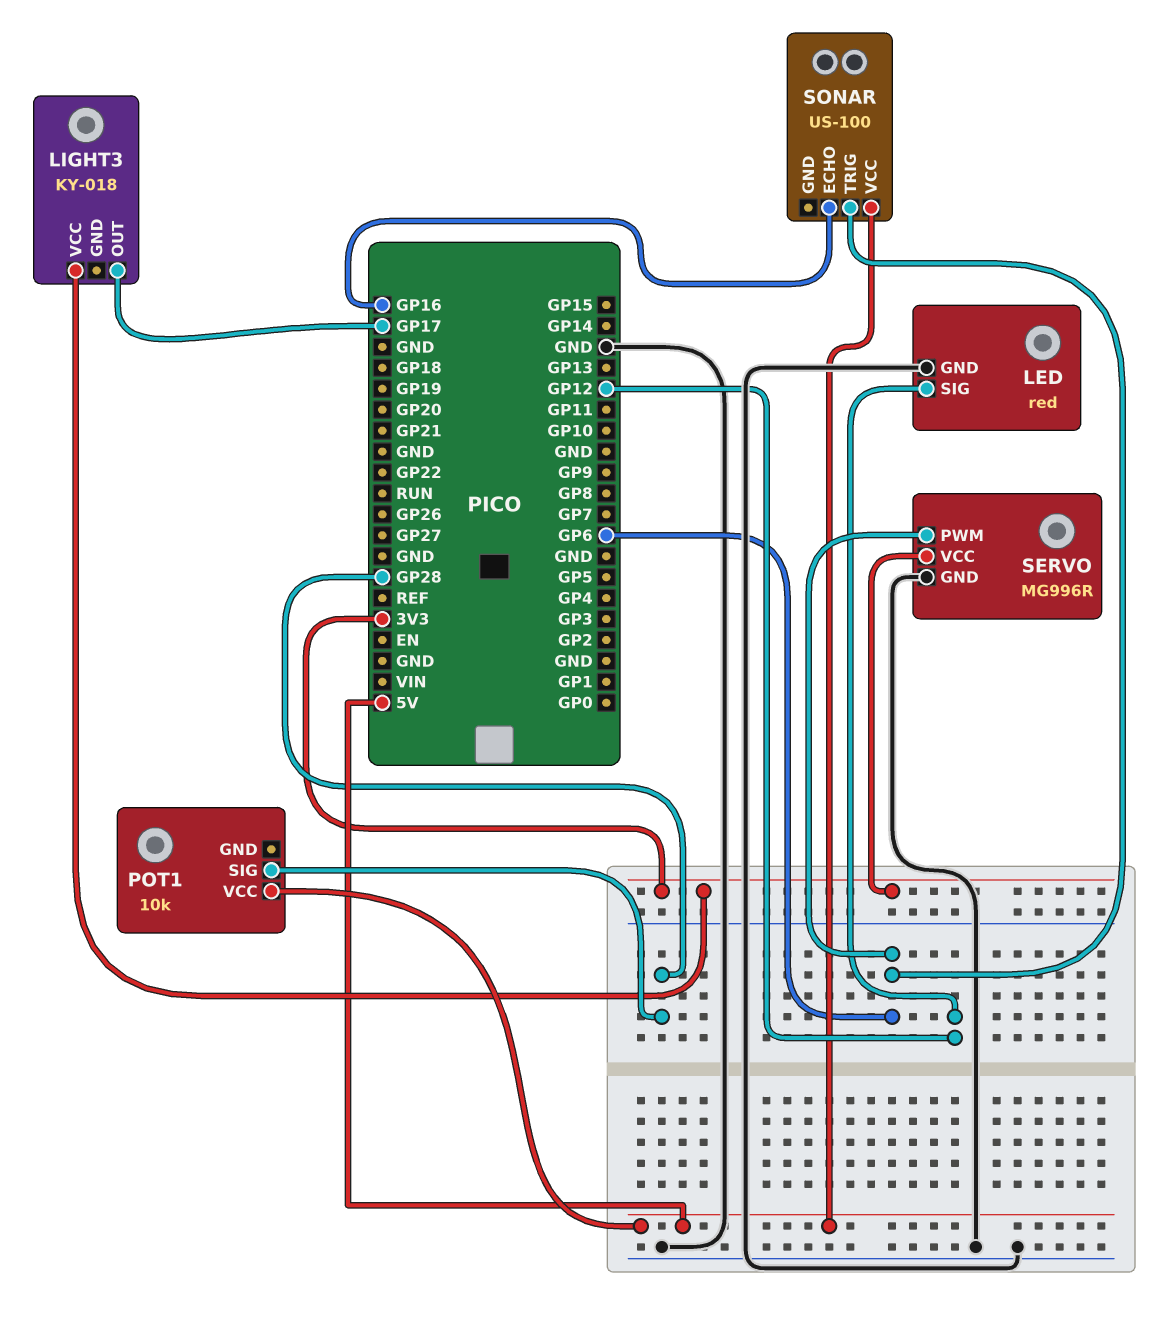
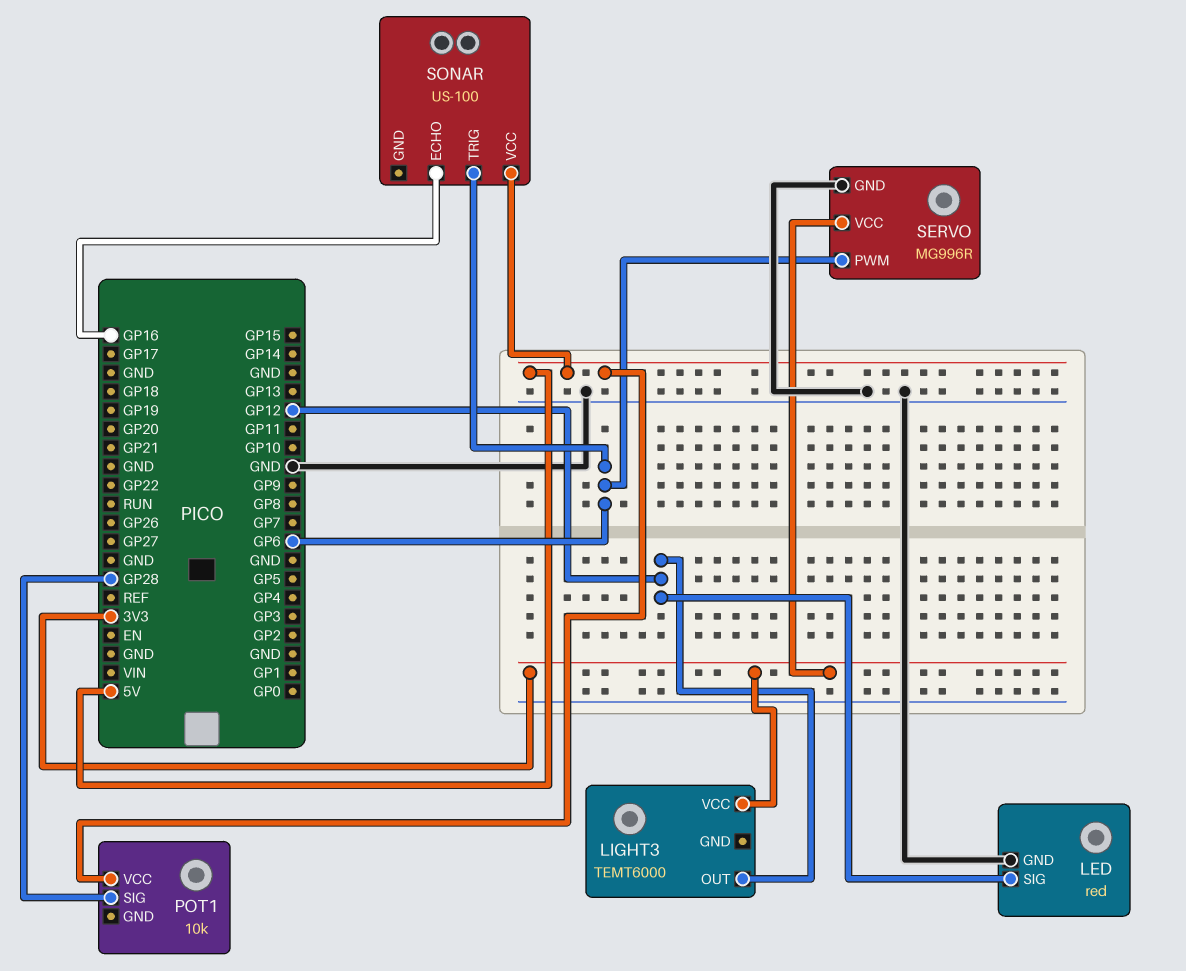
LIGHT3: KY-018 -> TEMT6000
LIGHT3 pin OUT: GP17 -> GP12

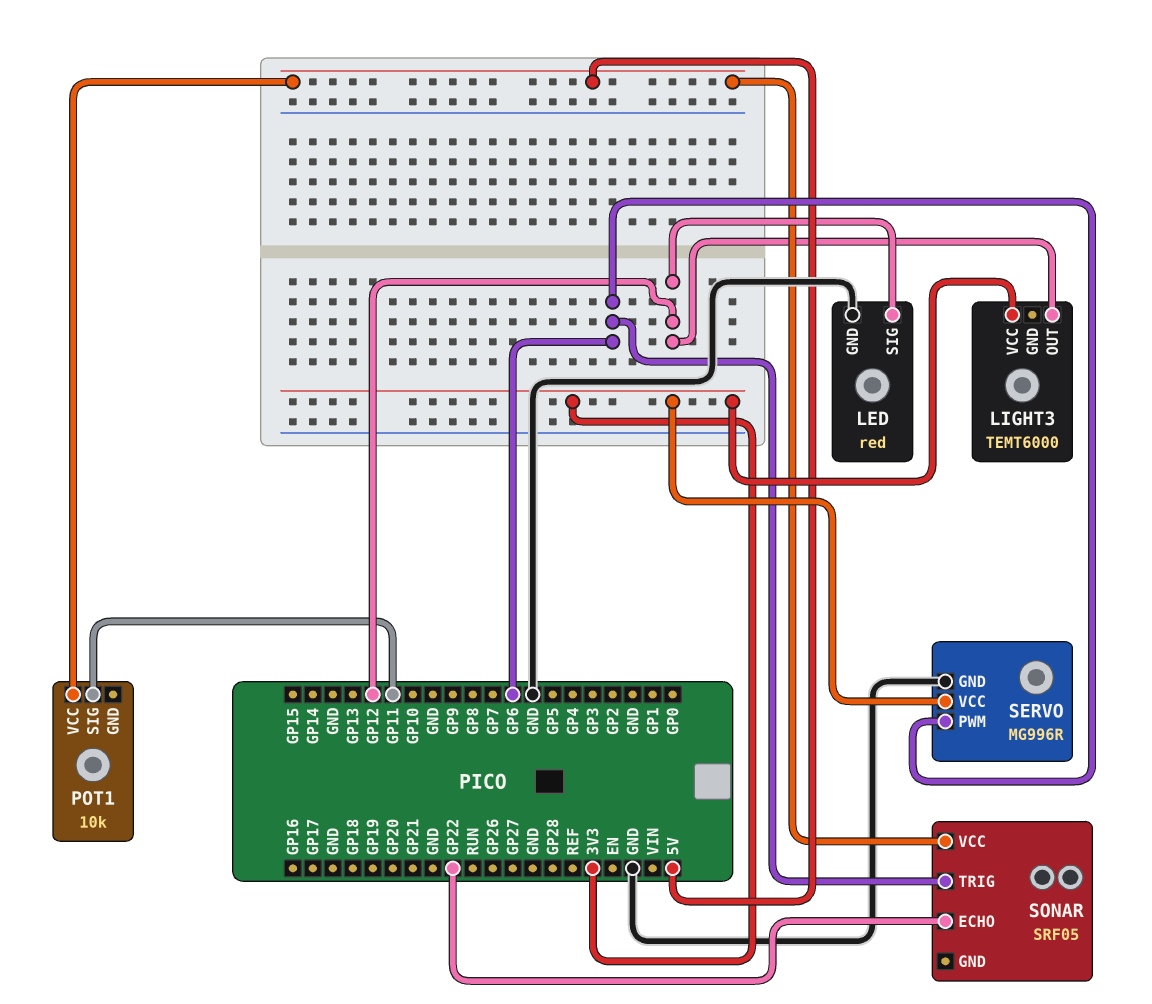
POT1 pin SIG: GP28 -> GP11
SONAR: US-100 -> SRF05
SONAR pin ECHO: GP16 -> GP22

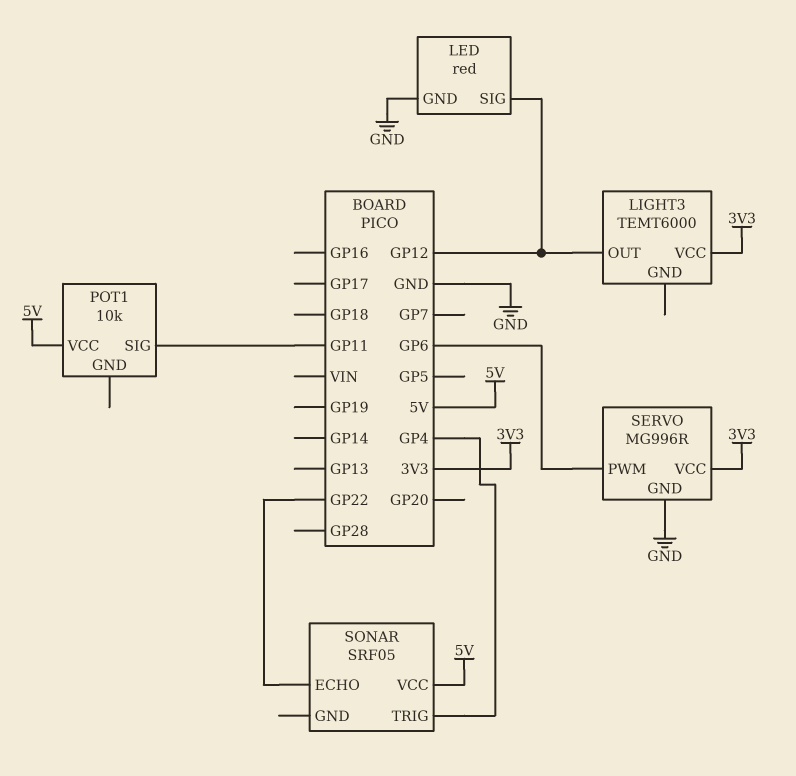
SONAR pin TRIG: GP6 -> GP4

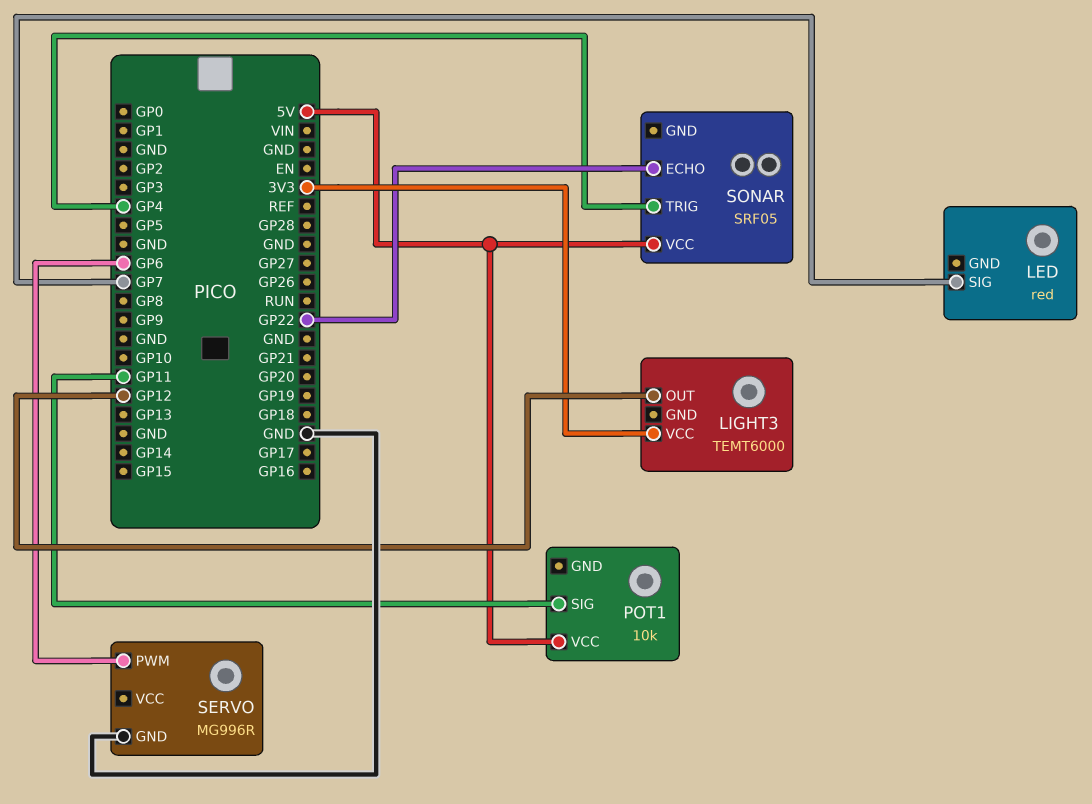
LED pin GND: GND -> none
LED pin SIG: GP12 -> GP7
SERVO pin VCC: 3V3 -> none

